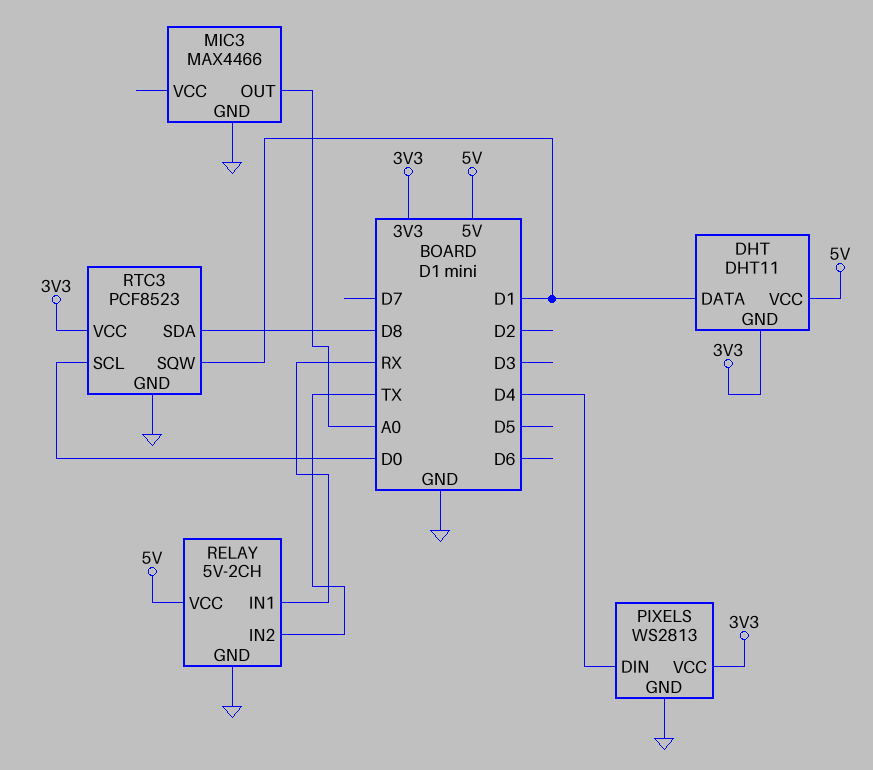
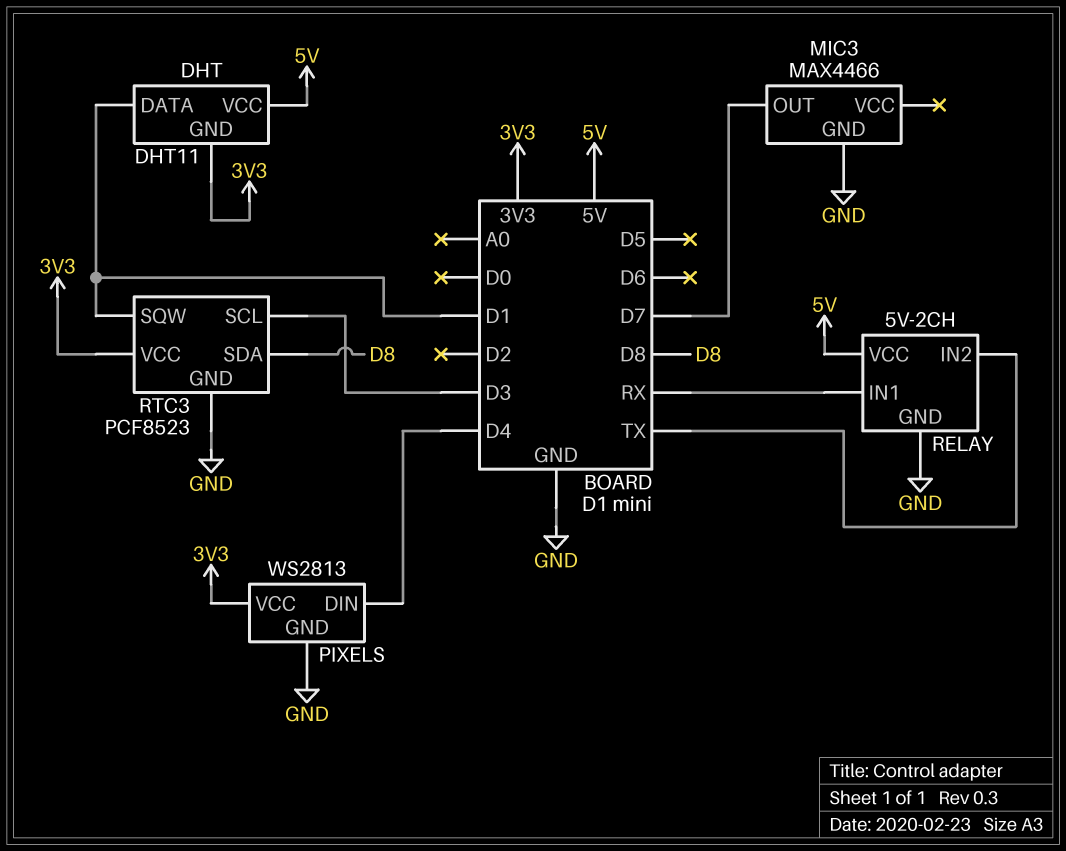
MIC3 pin OUT: A0 -> D7
RTC3 pin SCL: D0 -> D3

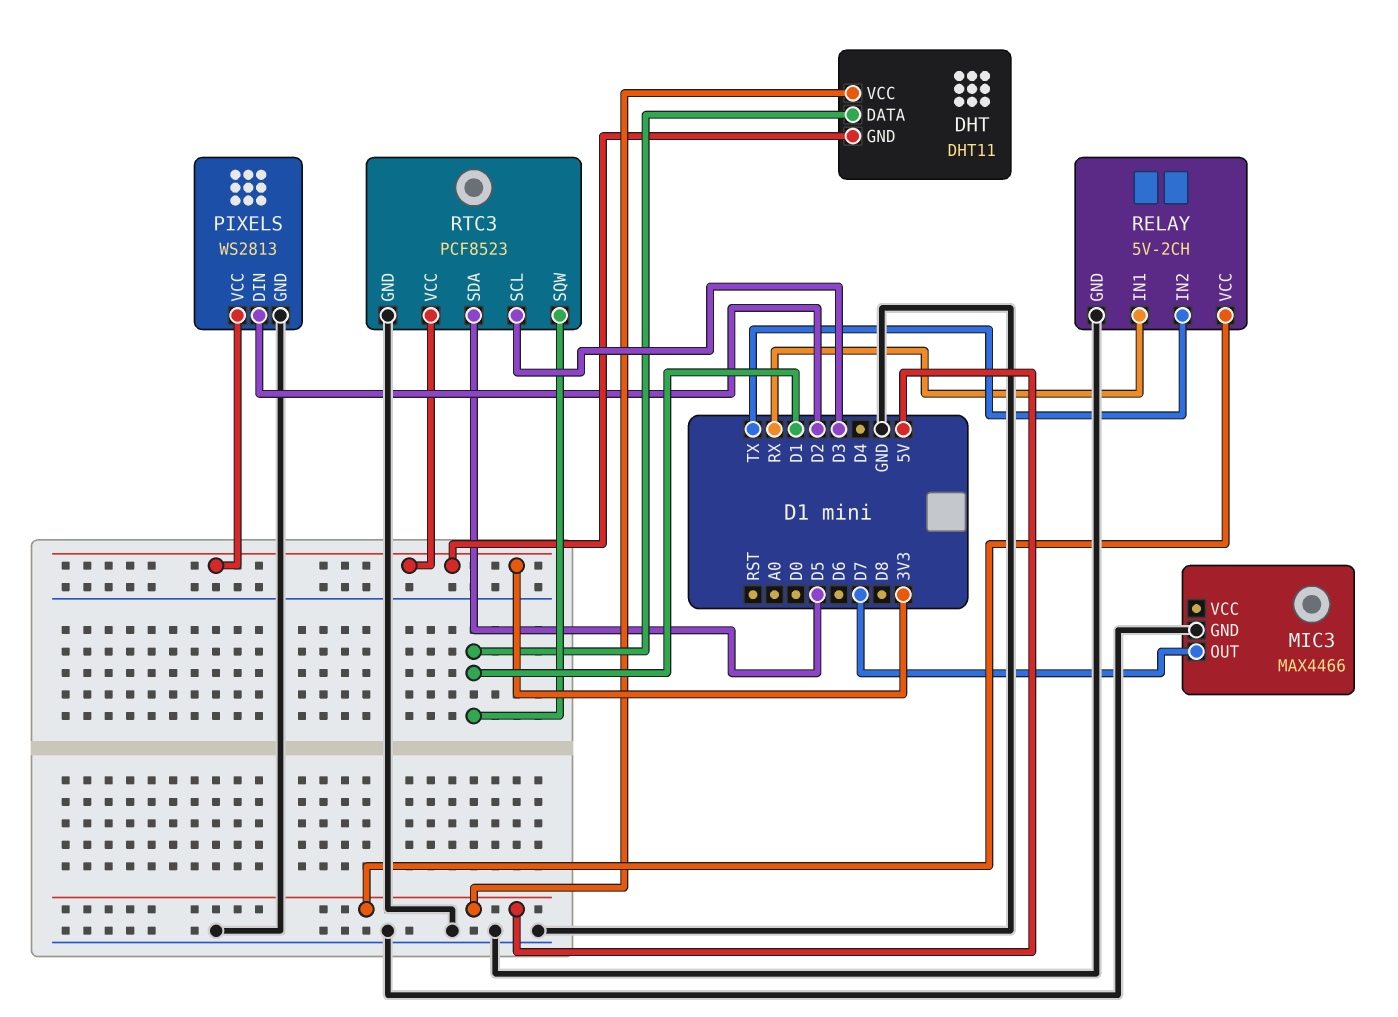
PIXELS pin DIN: D4 -> D2
RTC3 pin SDA: D8 -> D5

